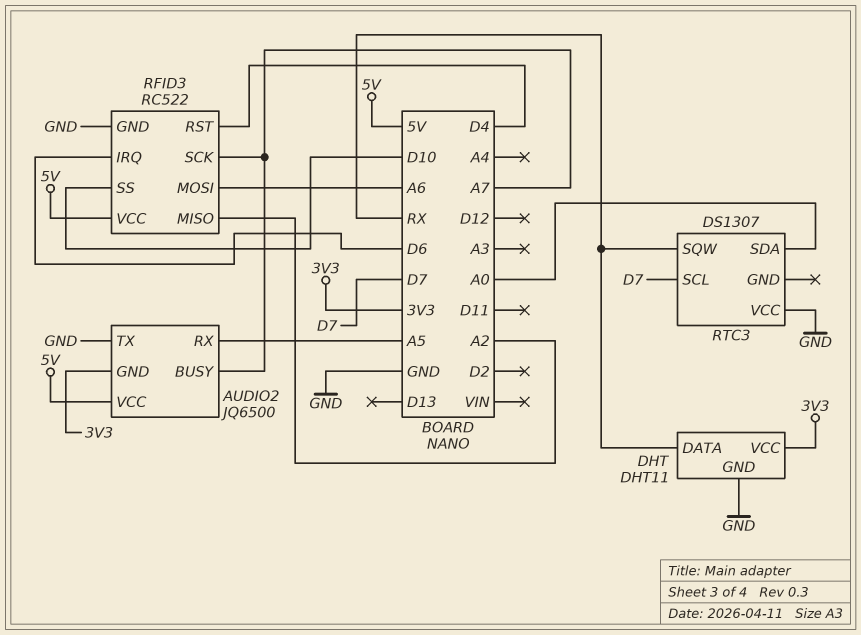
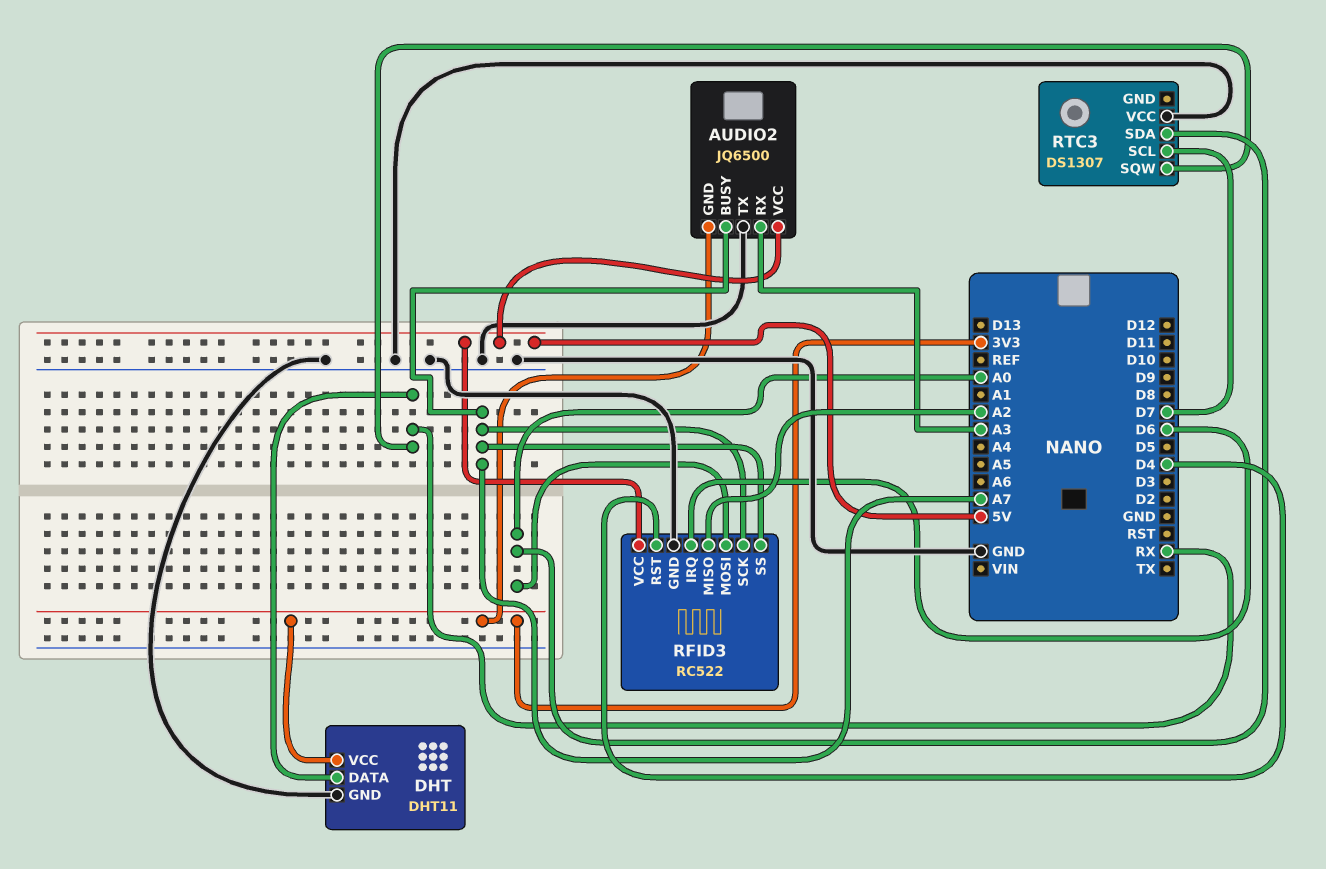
AUDIO2 pin RX: A5 -> A3
RFID3 pin MOSI: A6 -> A0
RFID3 pin SS: D10 -> A7

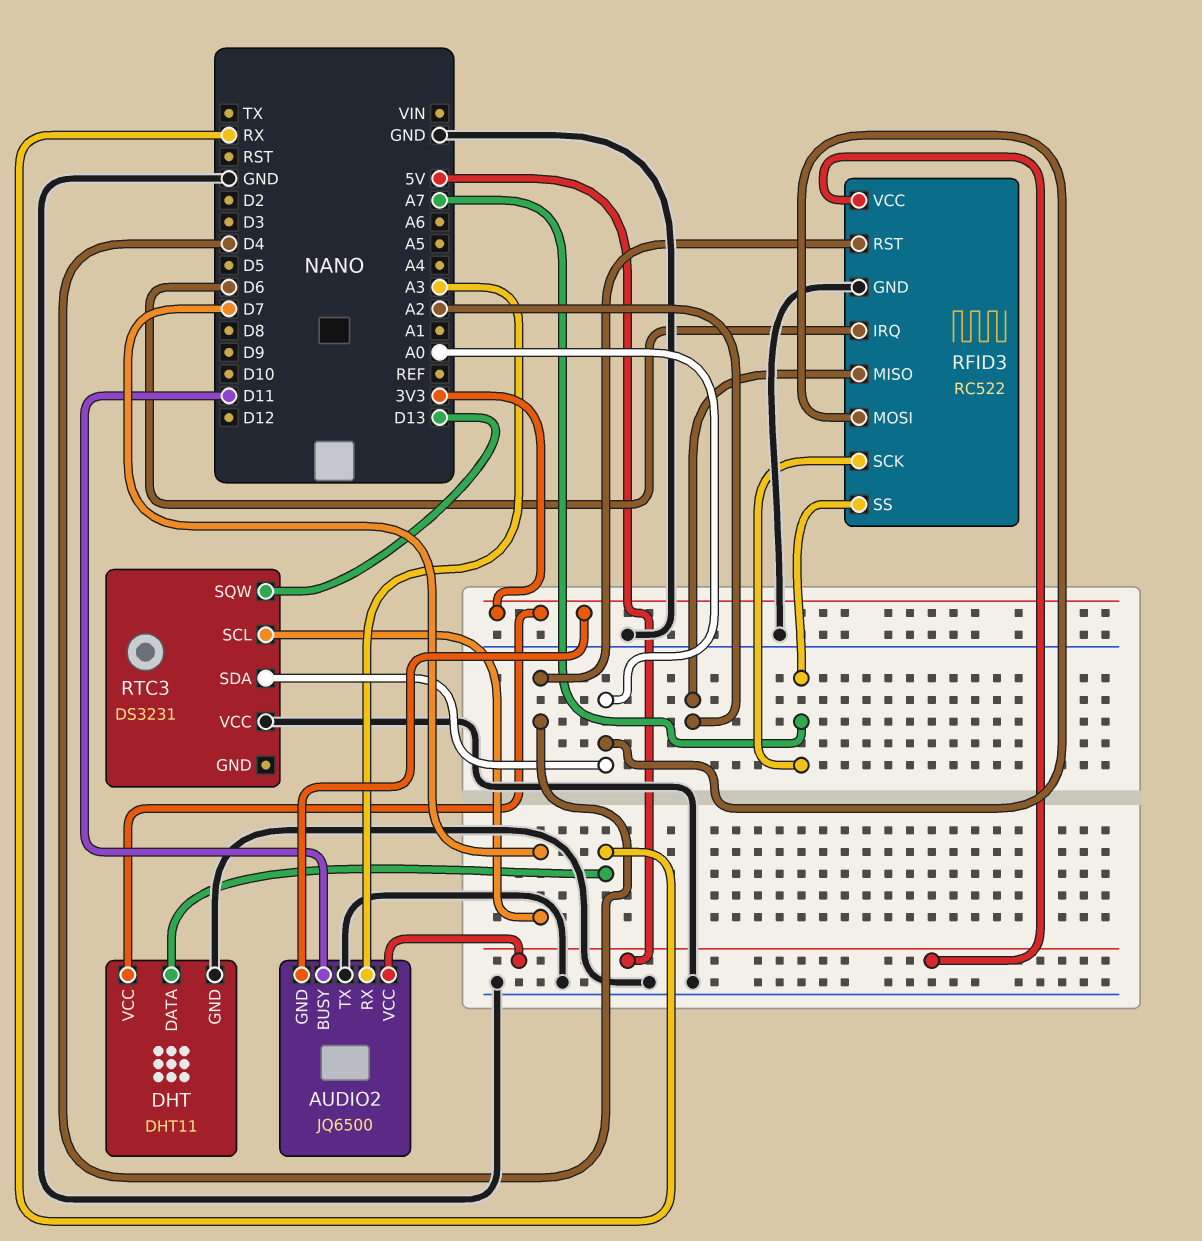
AUDIO2 pin BUSY: A7 -> D11
RTC3: DS1307 -> DS3231
RTC3 pin SQW: RX -> D13

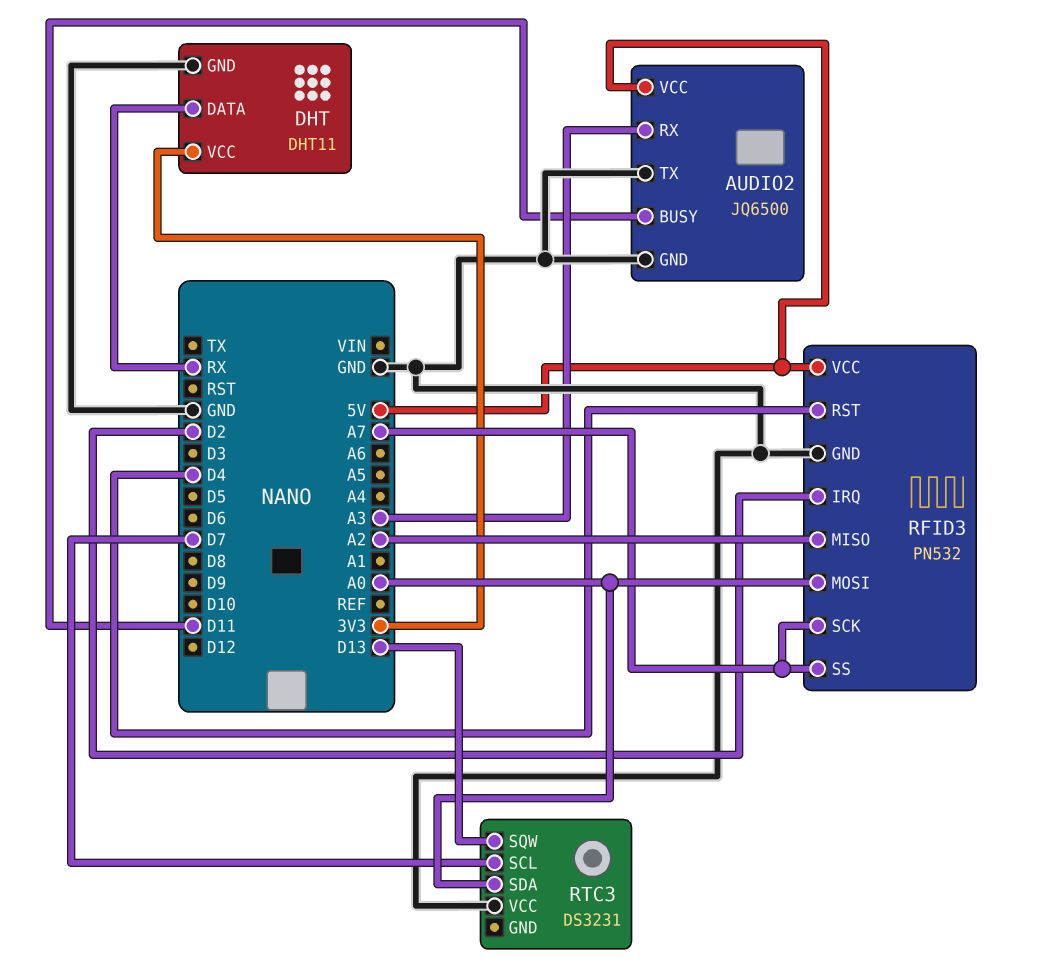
AUDIO2 pin GND: 3V3 -> GND
RFID3: RC522 -> PN532
RFID3 pin IRQ: D6 -> D2

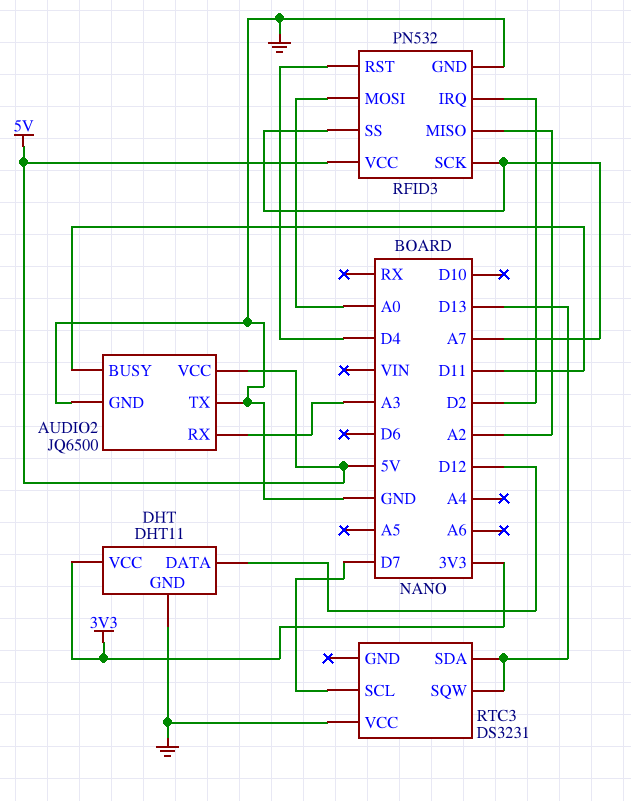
DHT pin DATA: RX -> D12
RTC3 pin SDA: A0 -> D13

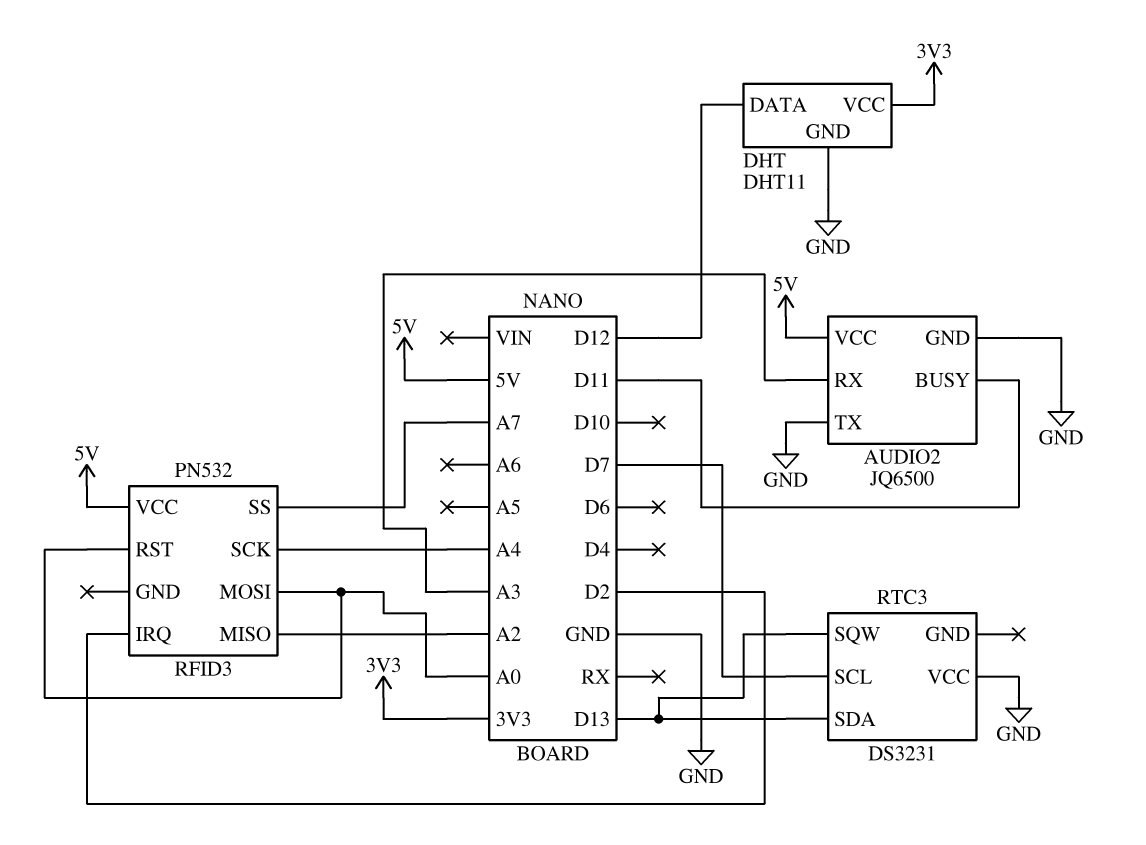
RFID3 pin GND: GND -> none
RFID3 pin RST: D4 -> A0
RFID3 pin SCK: A7 -> A4

